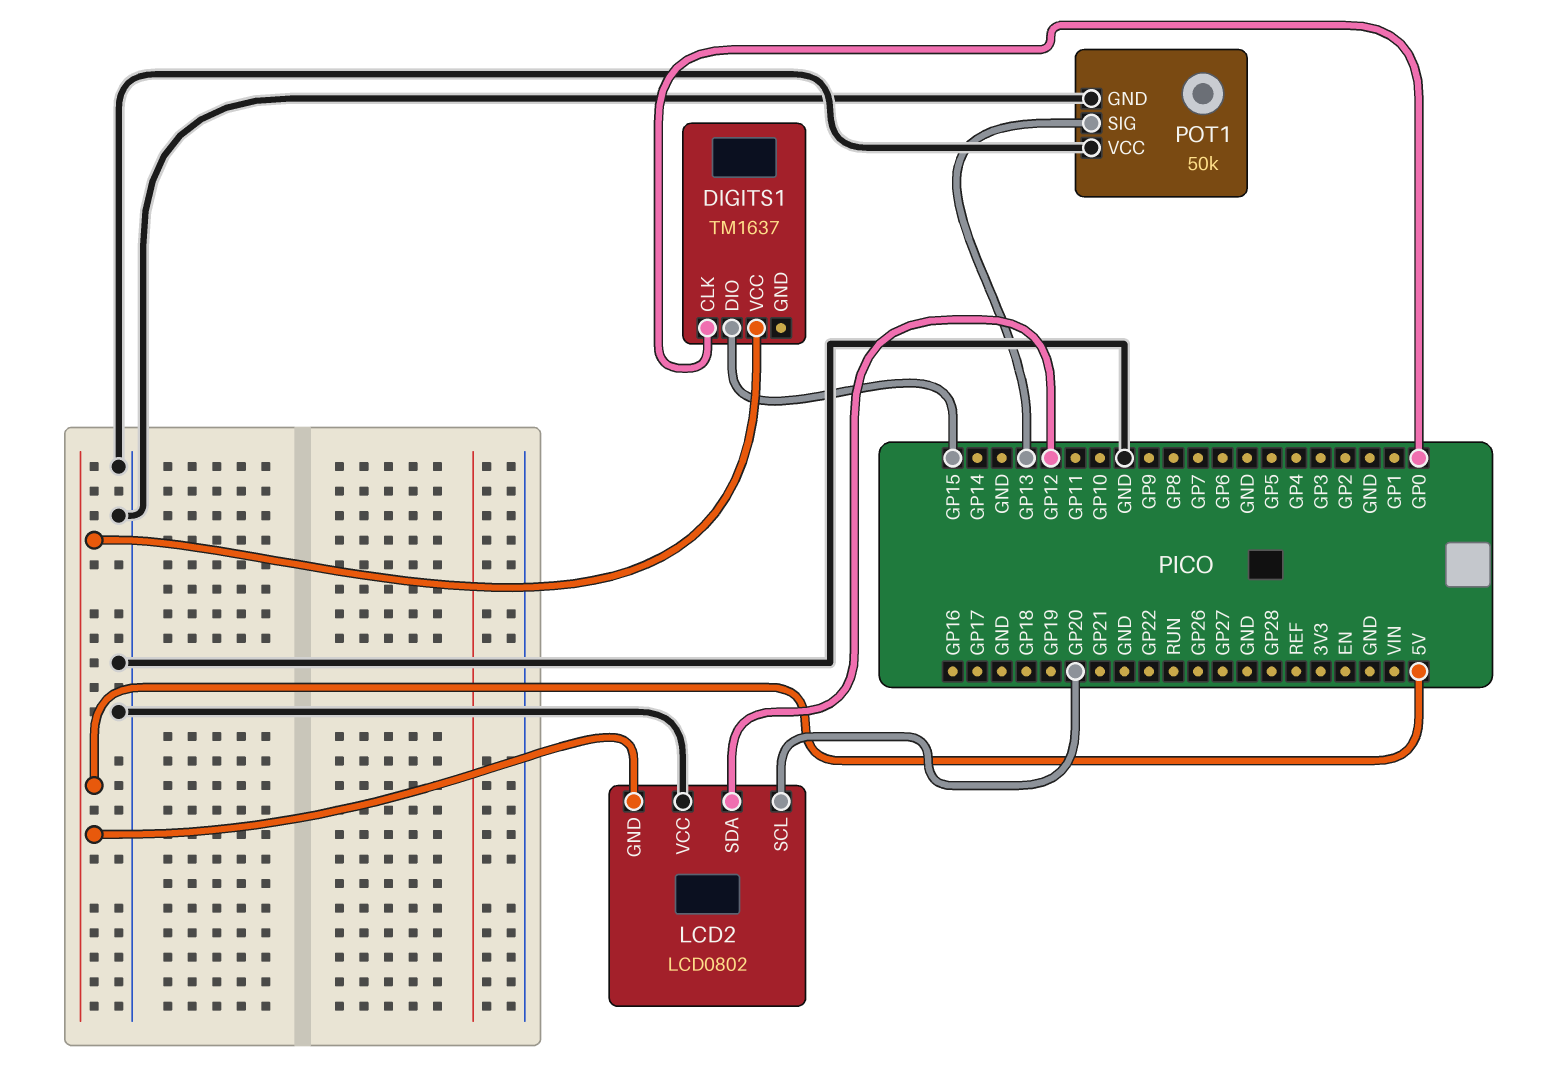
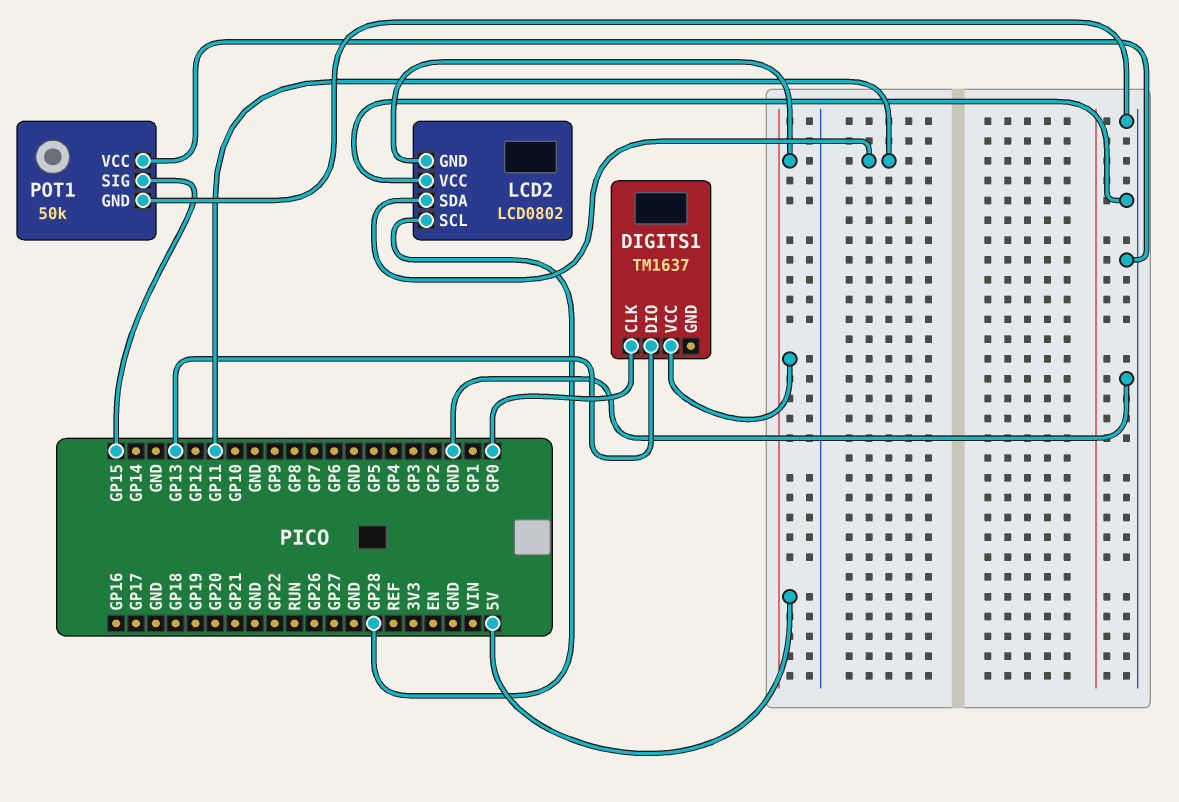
DIGITS1 pin DIO: GP15 -> GP13
LCD2 pin SCL: GP20 -> GP28
LCD2 pin SDA: GP12 -> GP11
POT1 pin SIG: GP13 -> GP15

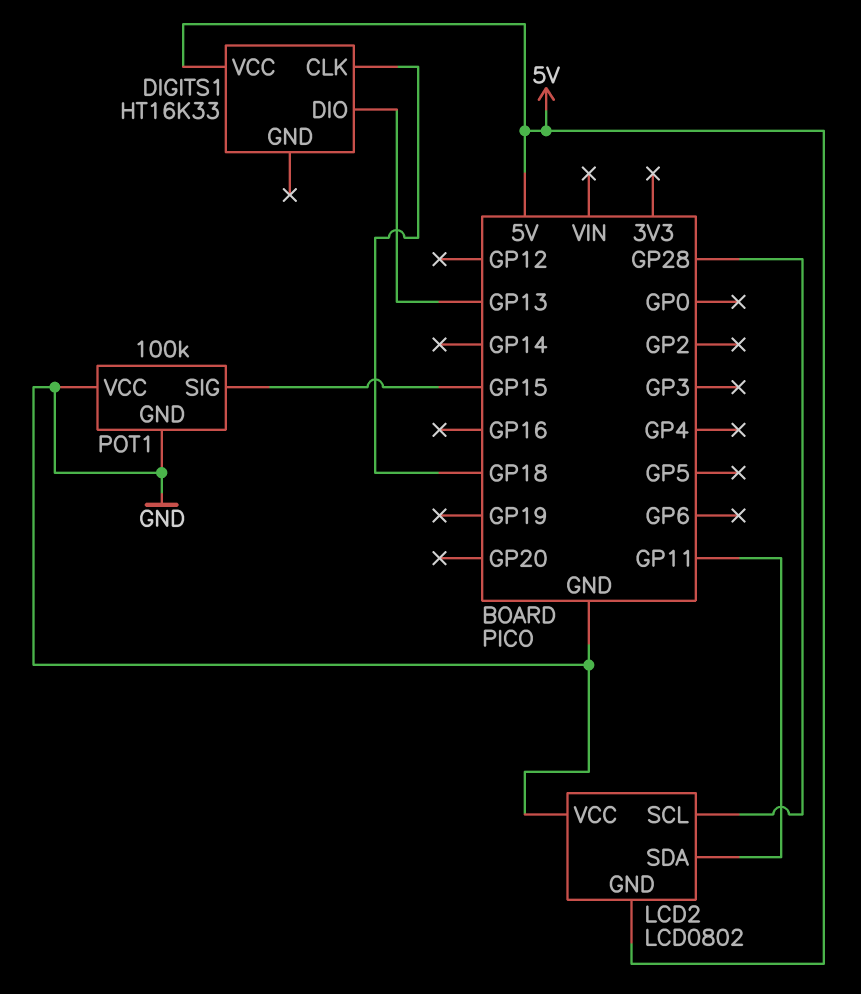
DIGITS1: TM1637 -> HT16K33
DIGITS1 pin CLK: GP0 -> GP18
POT1: 50k -> 100k

